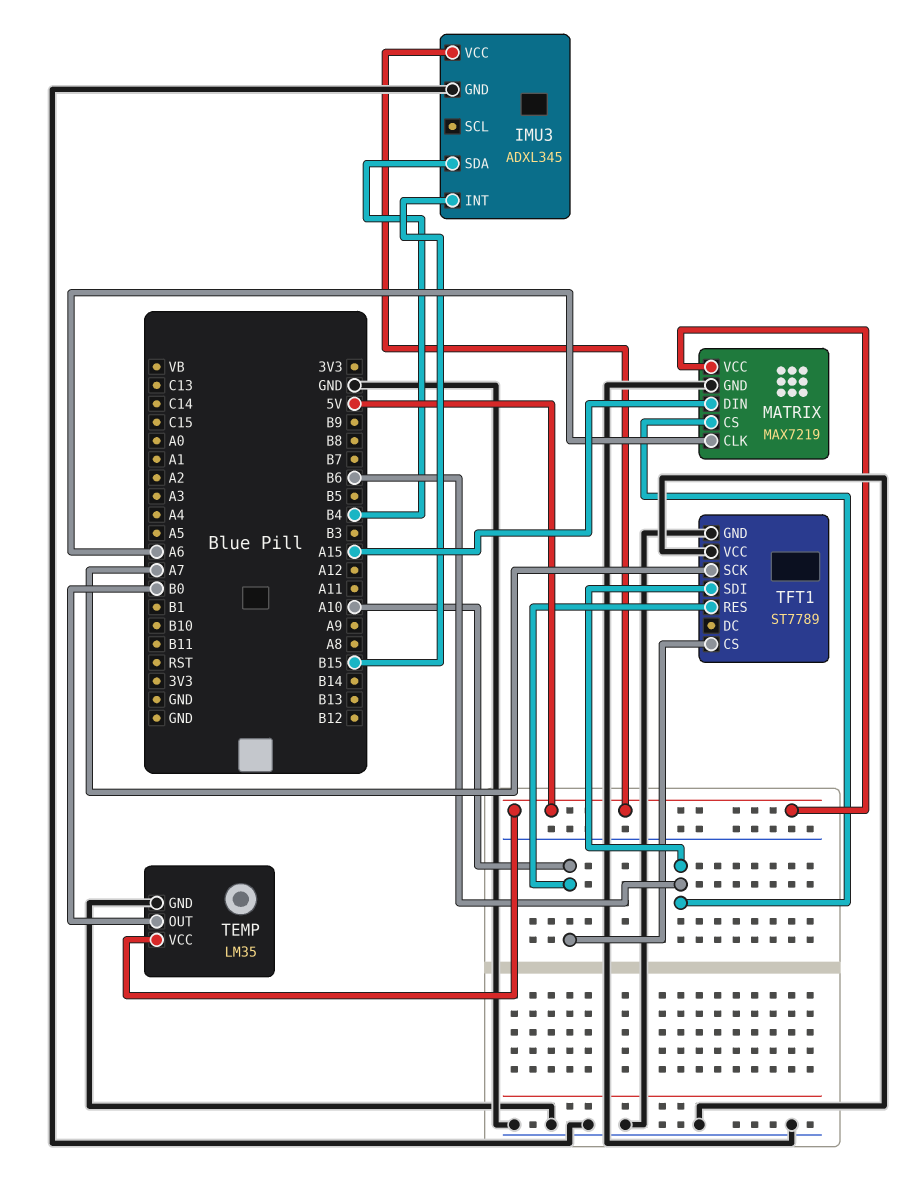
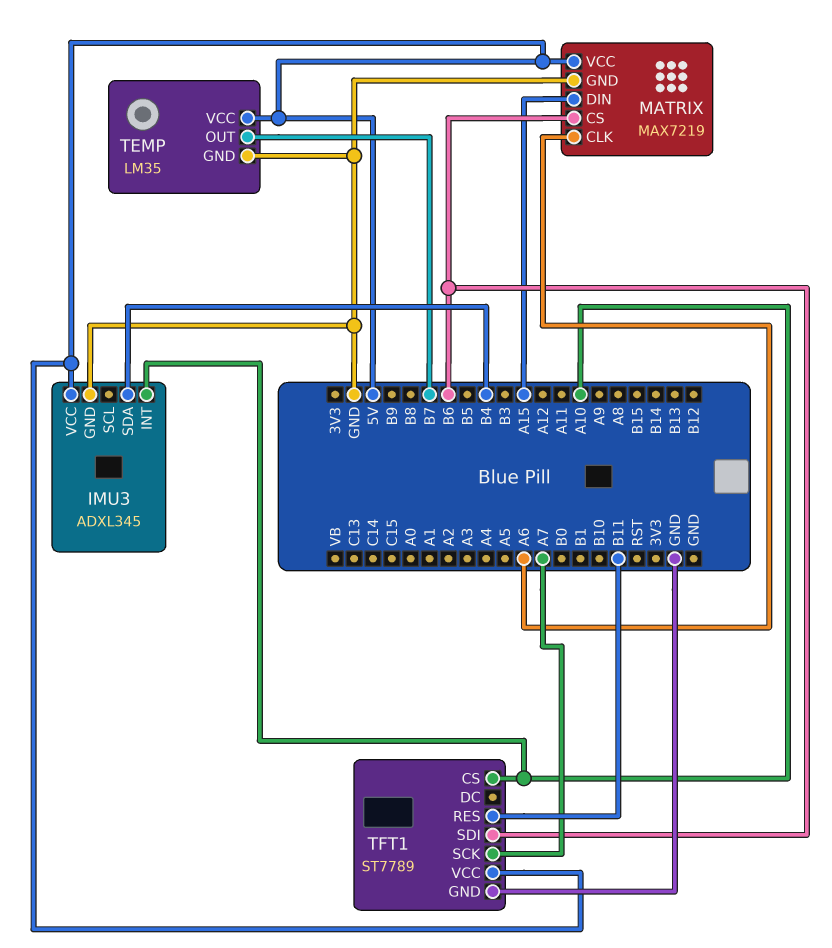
IMU3 pin INT: B15 -> A10
TEMP pin OUT: B0 -> B7
TFT1 pin RES: A10 -> B11
TFT1 pin VCC: GND -> 5V

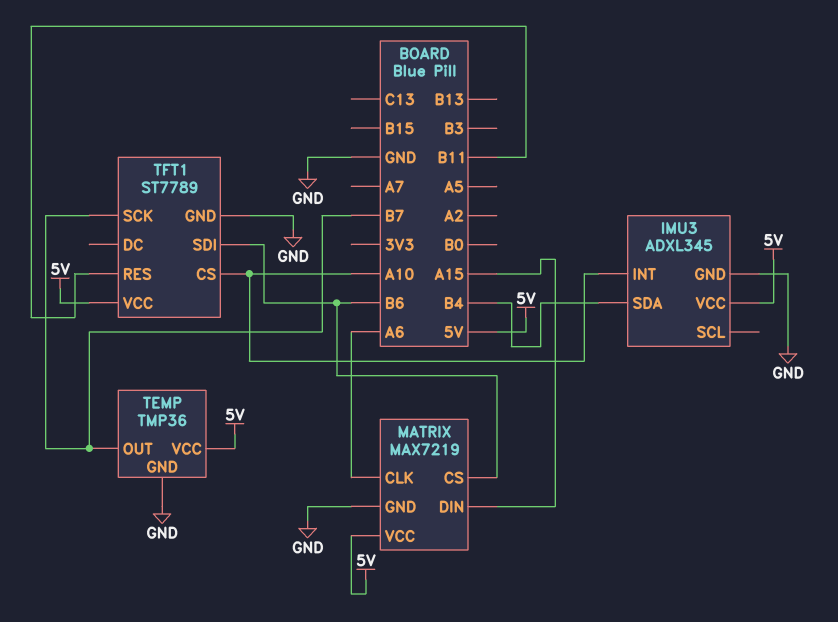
TEMP: LM35 -> TMP36
TFT1 pin SCK: A7 -> B7

